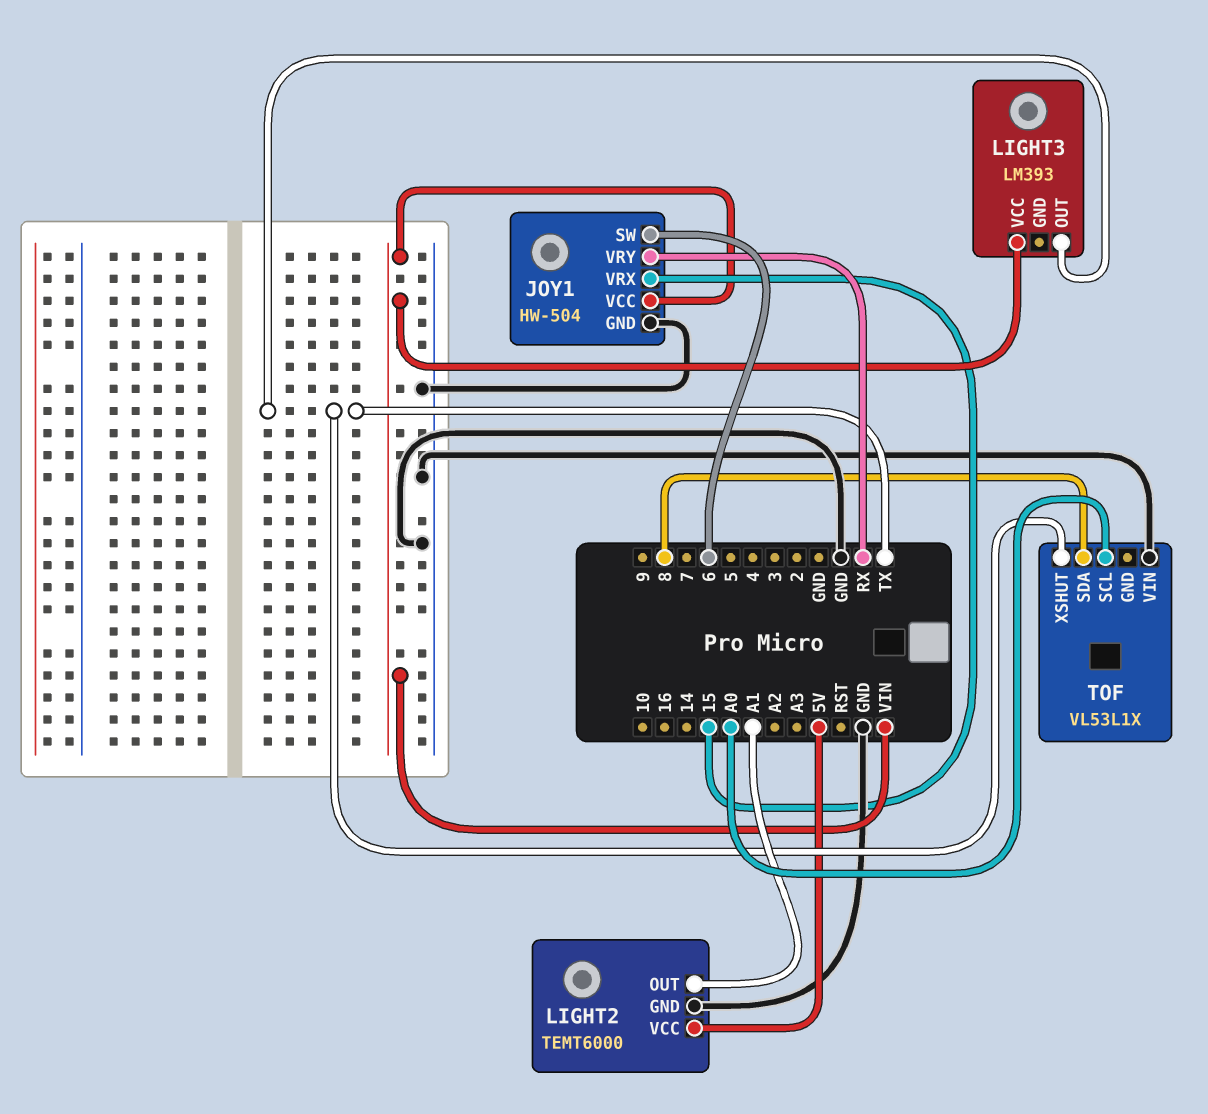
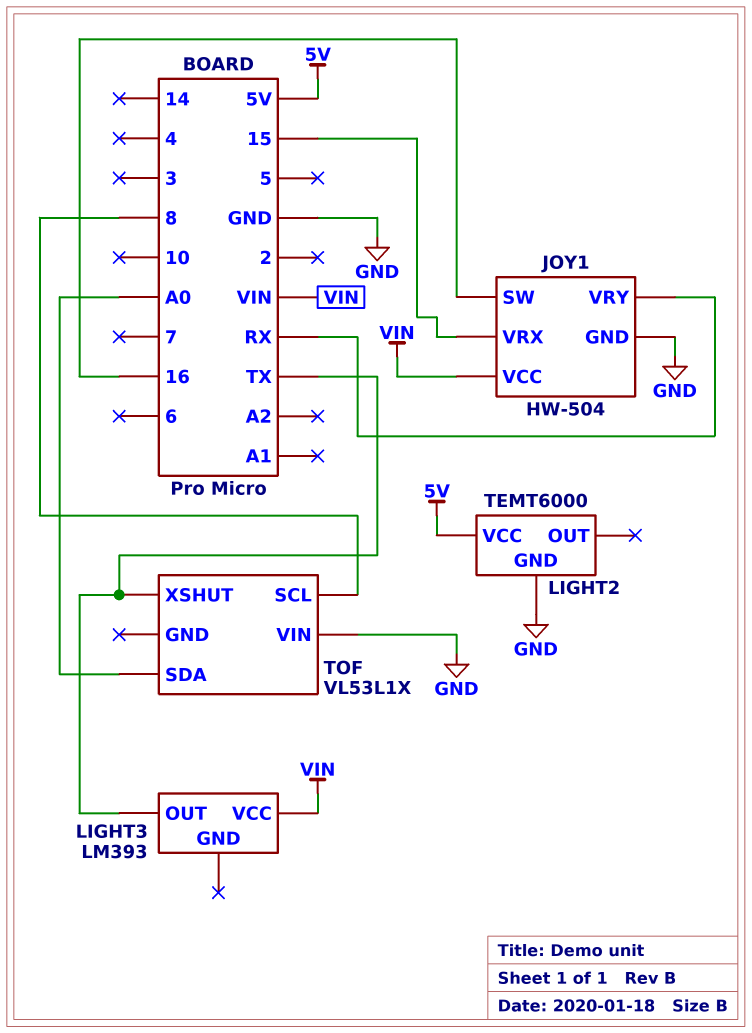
JOY1 pin SW: 6 -> 16
LIGHT2 pin OUT: A1 -> none
TOF pin SCL: A0 -> 8
TOF pin SDA: 8 -> A0

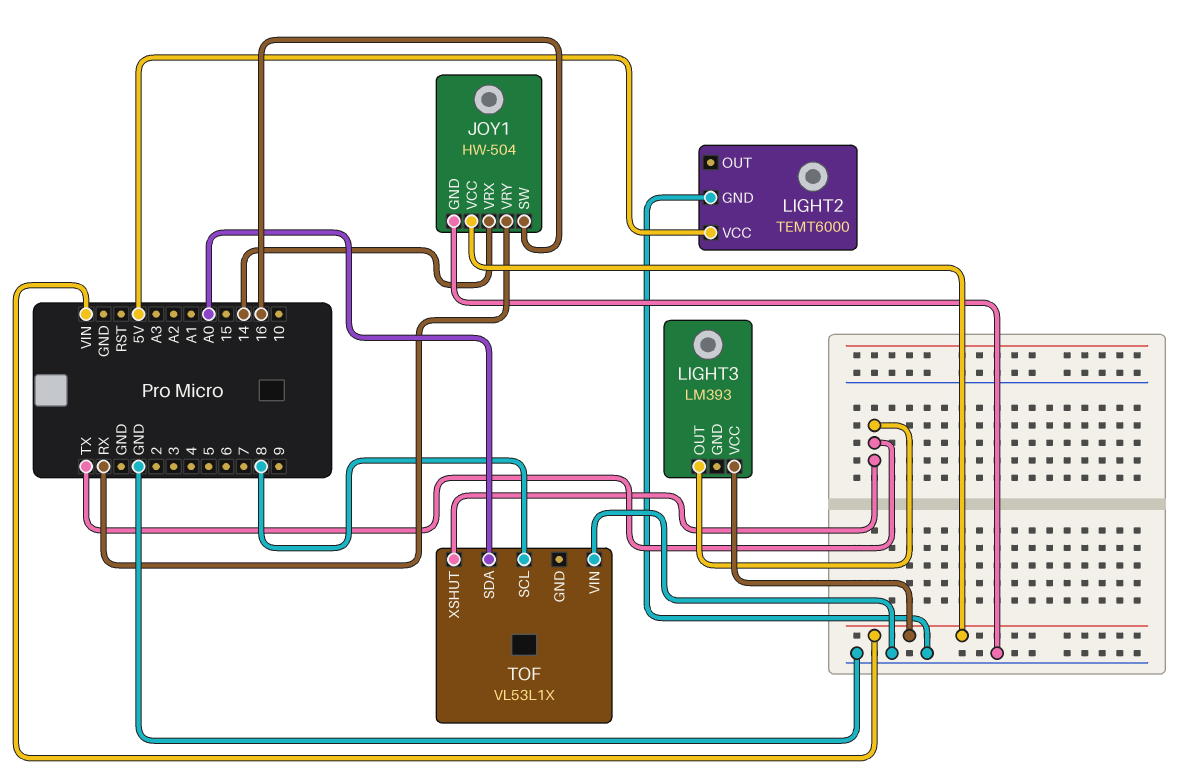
JOY1 pin VRX: 15 -> 14

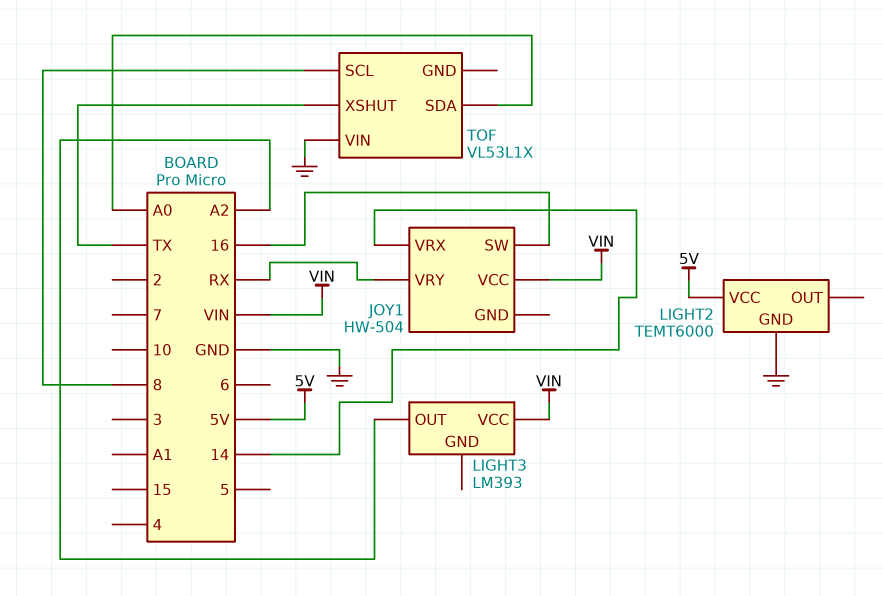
JOY1 pin GND: GND -> none
LIGHT3 pin OUT: TX -> A2

